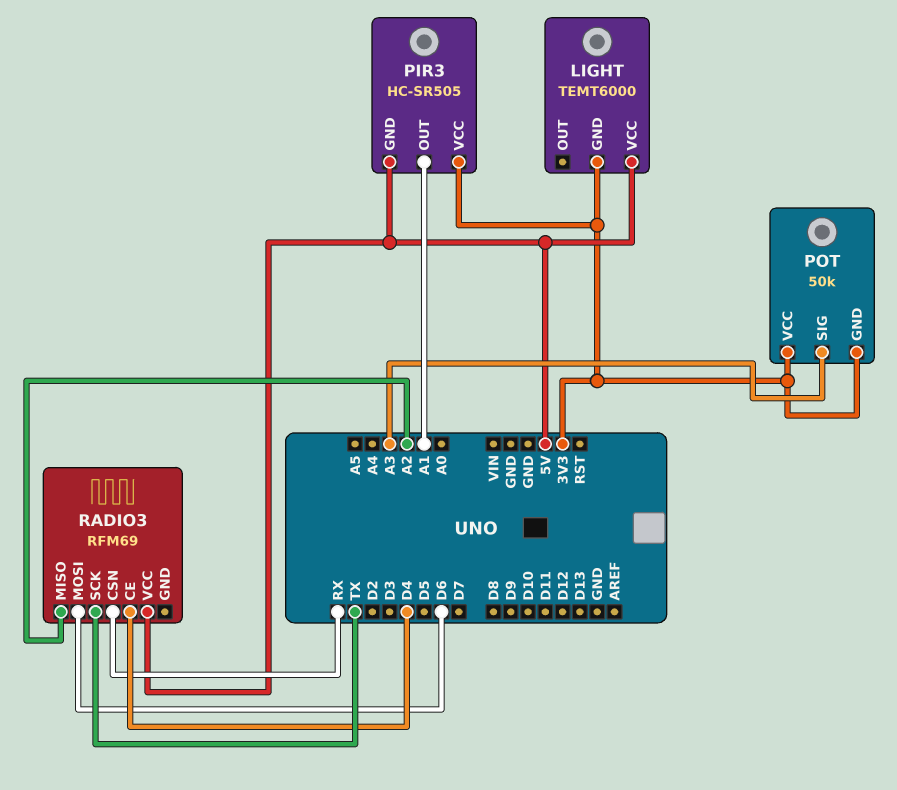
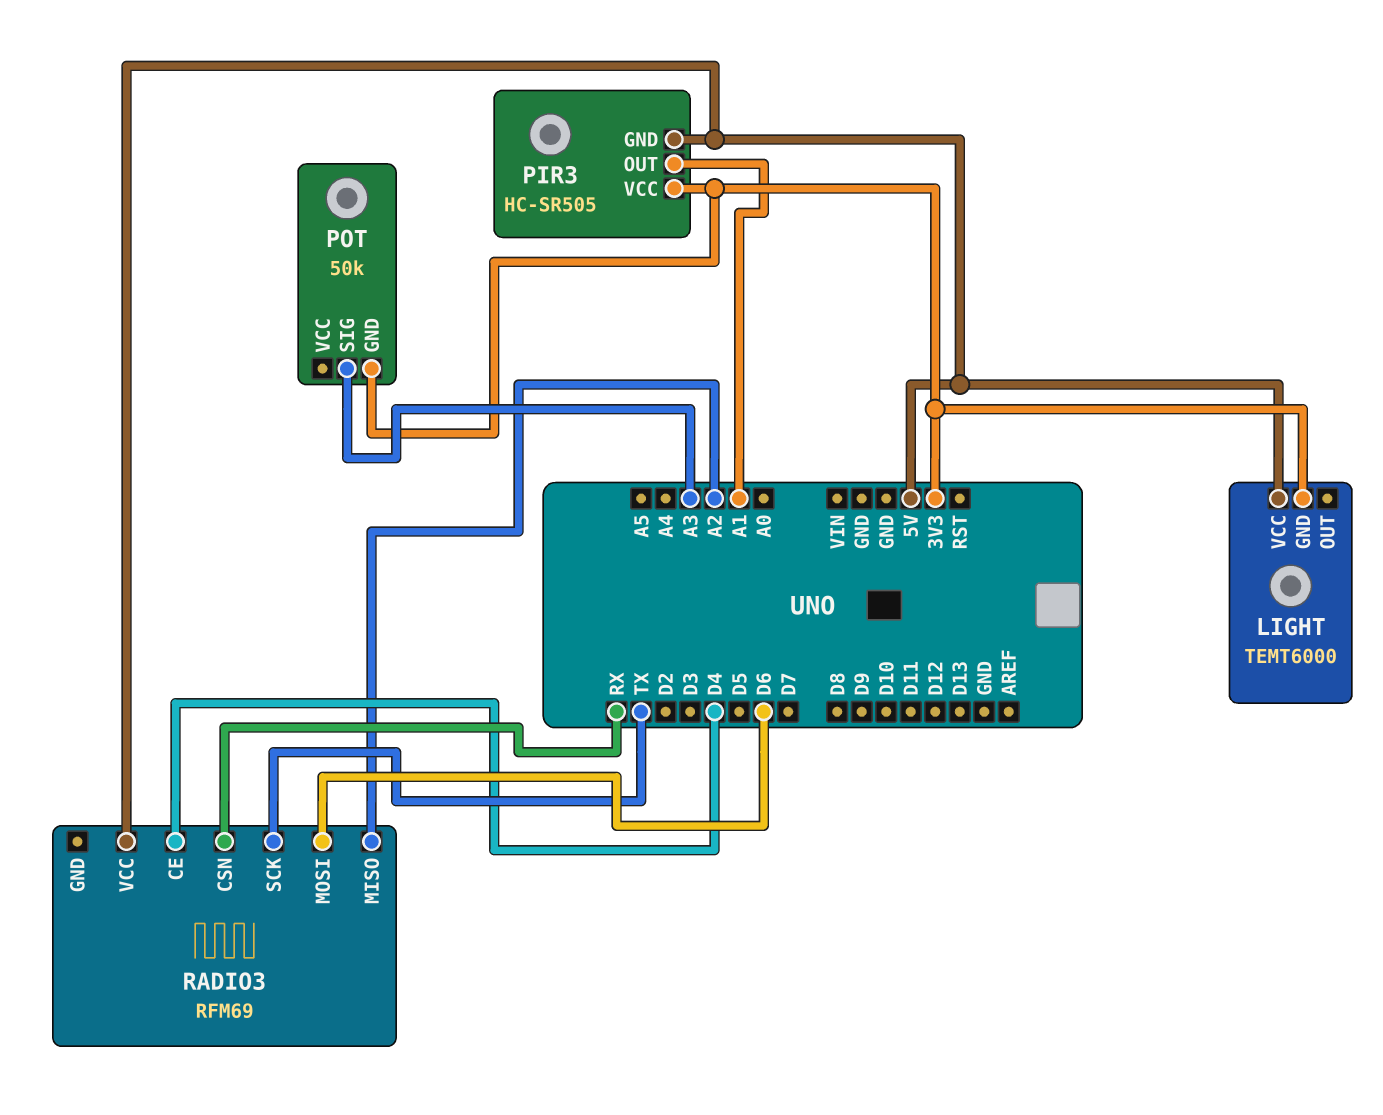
POT pin VCC: 3V3 -> none

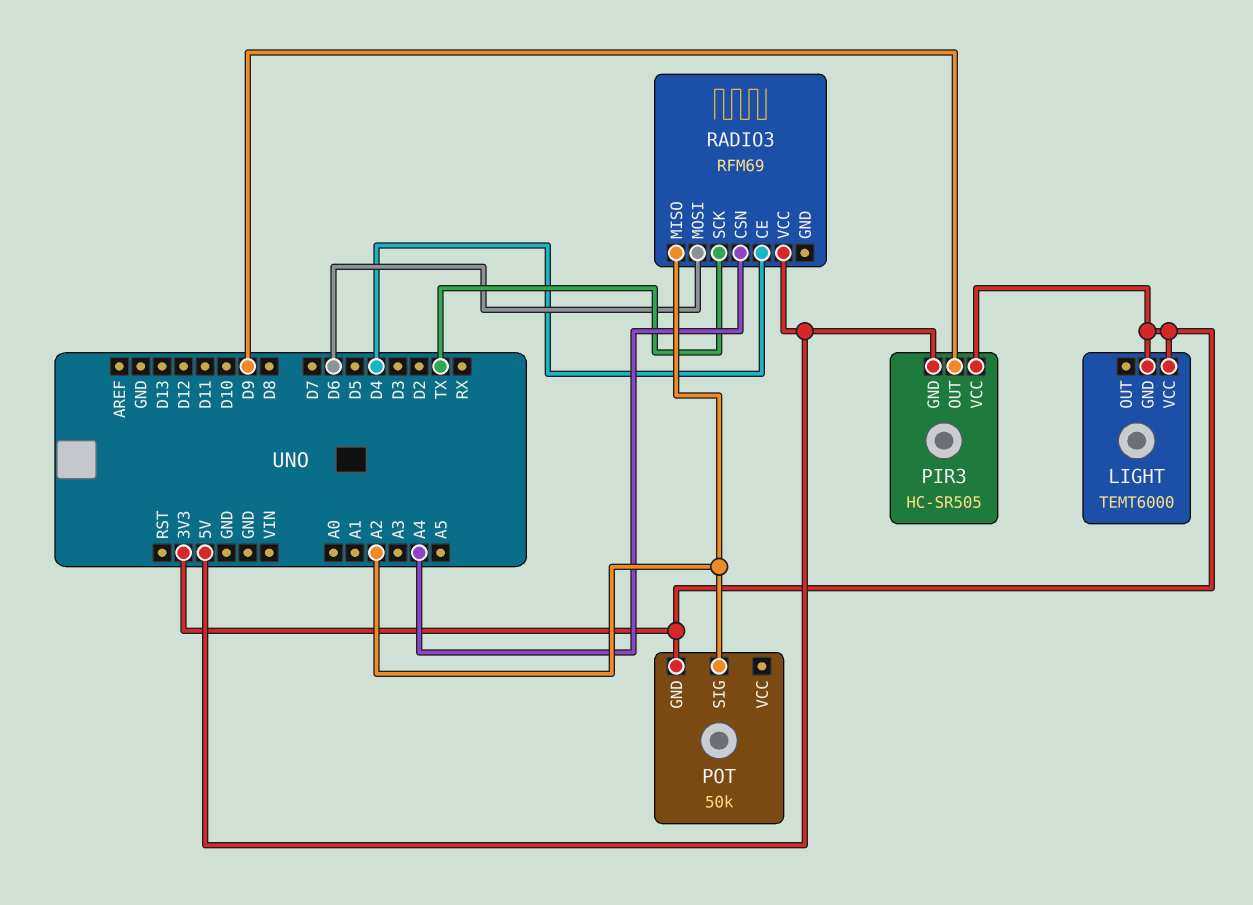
LIGHT pin VCC: 5V -> 3V3
PIR3 pin OUT: A1 -> D9
POT pin SIG: A3 -> A2
RADIO3 pin CSN: RX -> A4

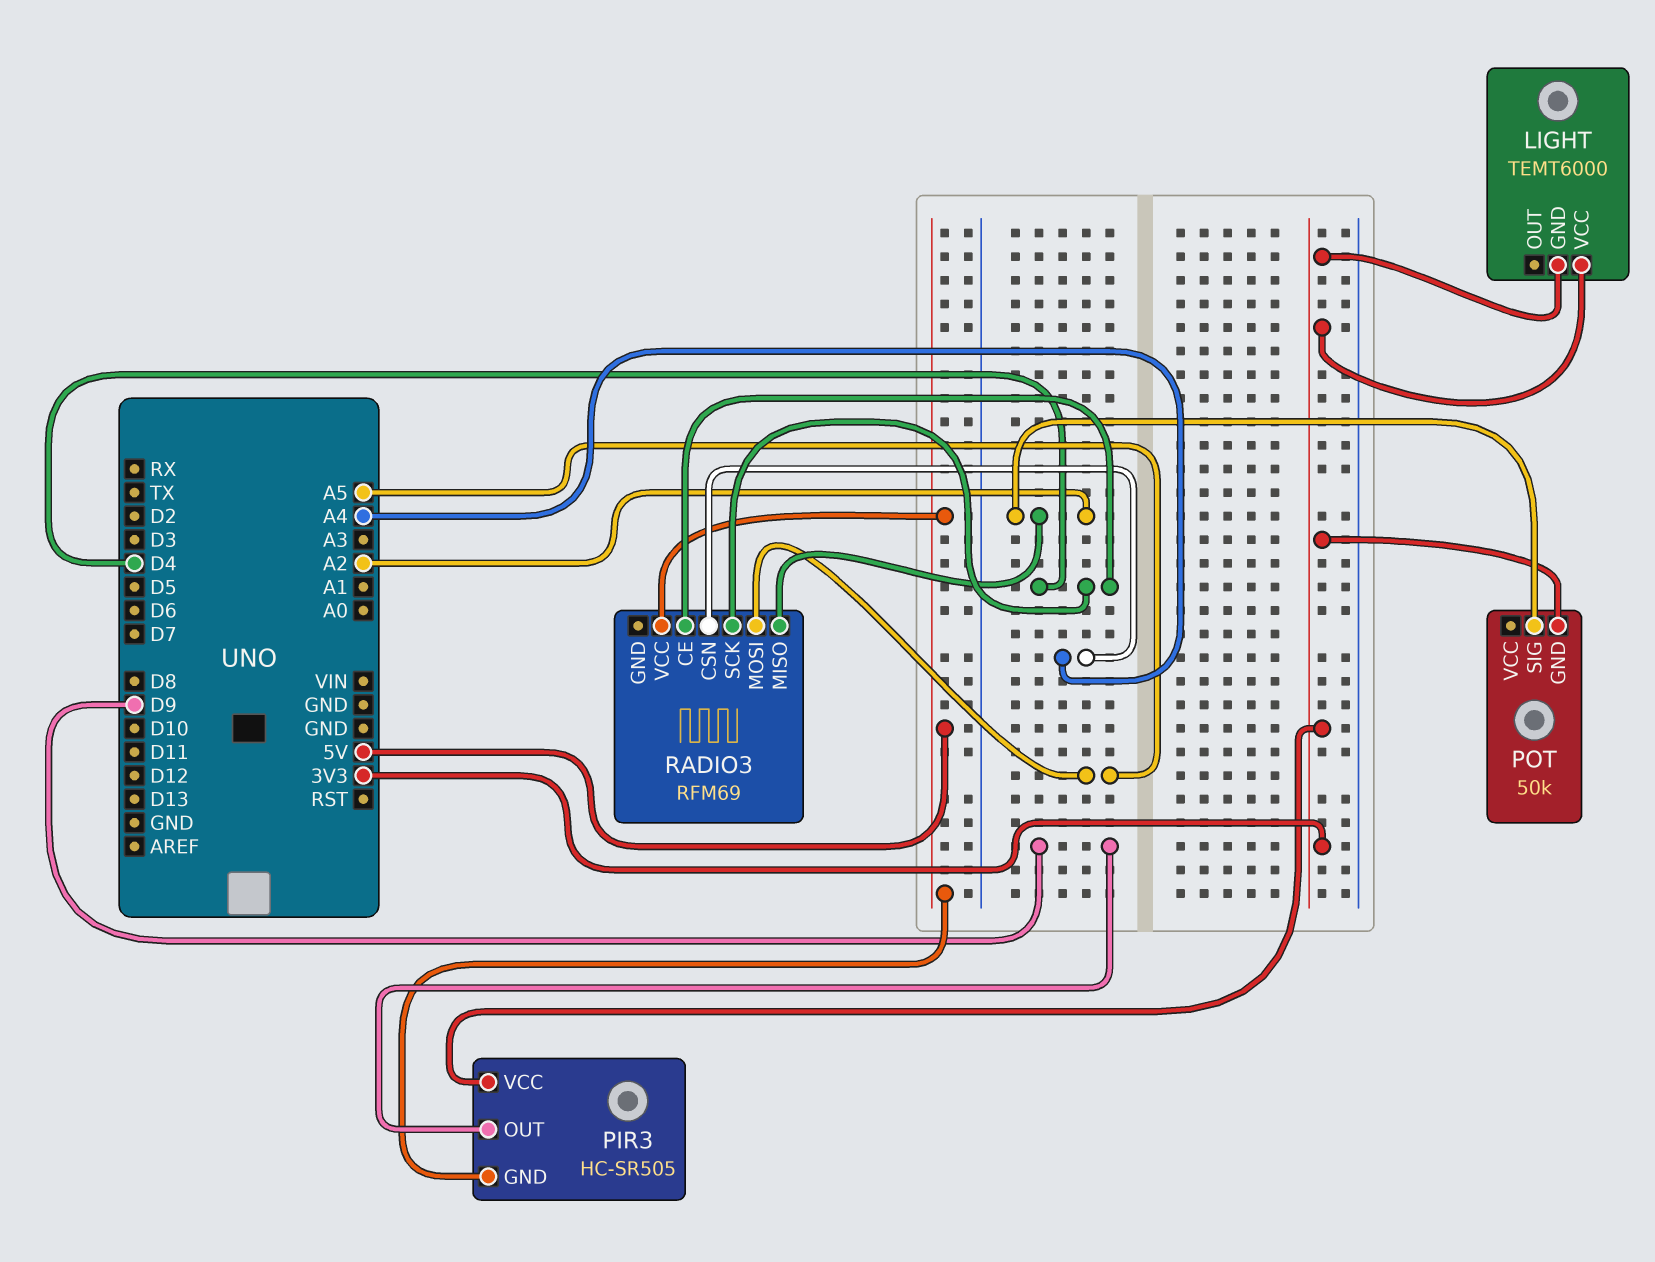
RADIO3 pin MOSI: D6 -> A5
RADIO3 pin SCK: TX -> D4

